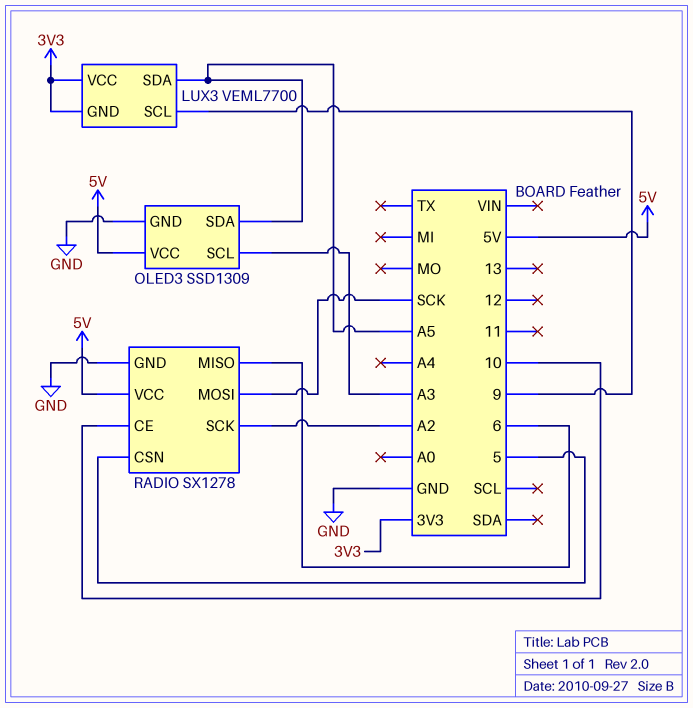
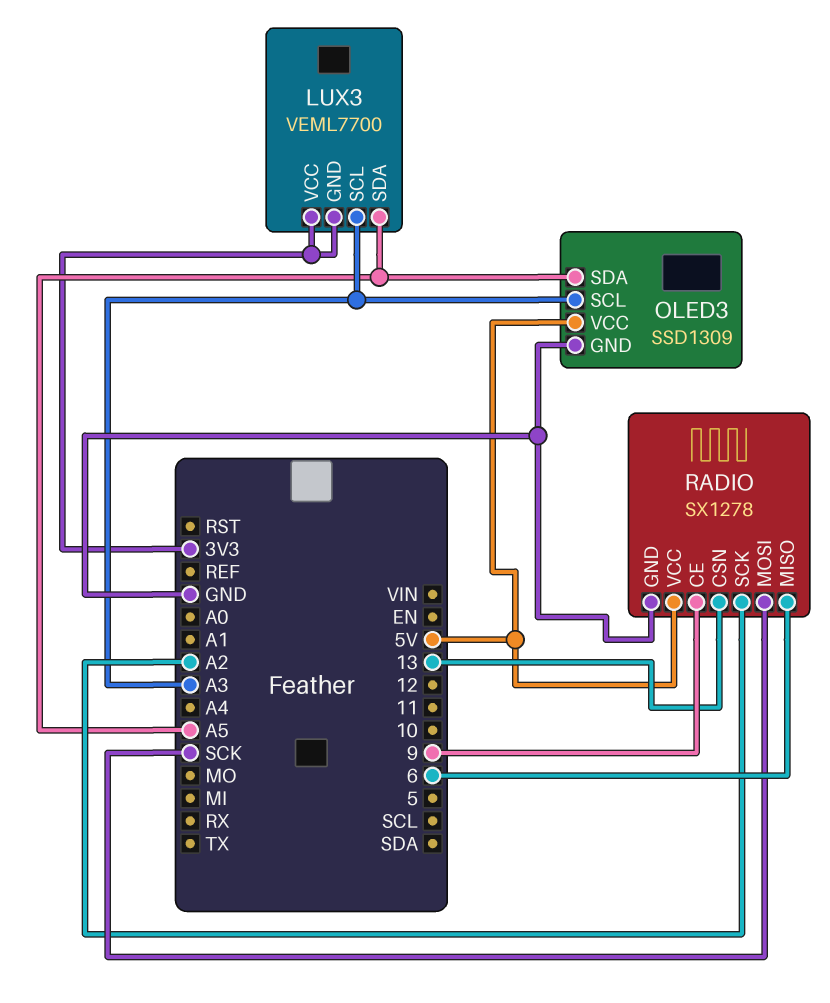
LUX3 pin SCL: 9 -> A3
RADIO pin CE: 10 -> 9
RADIO pin CSN: 5 -> 13

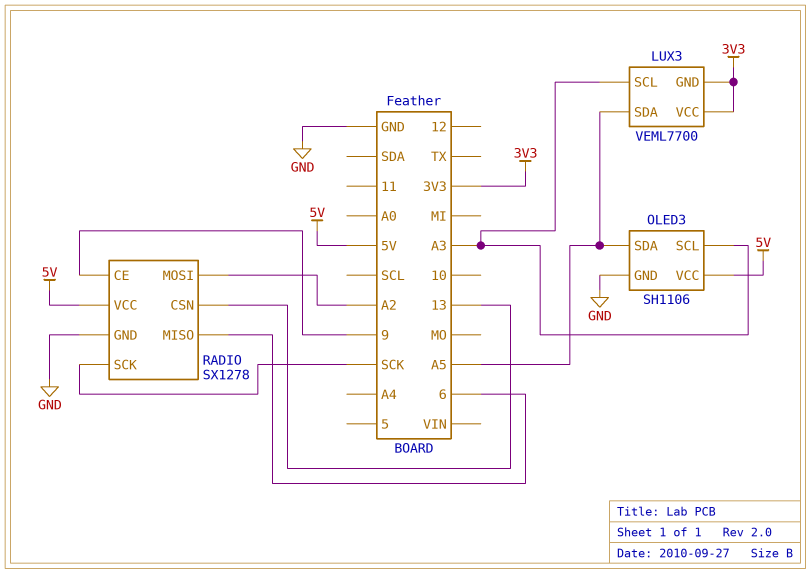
OLED3: SSD1309 -> SH1106
RADIO pin MOSI: SCK -> A2
RADIO pin SCK: A2 -> SCK

